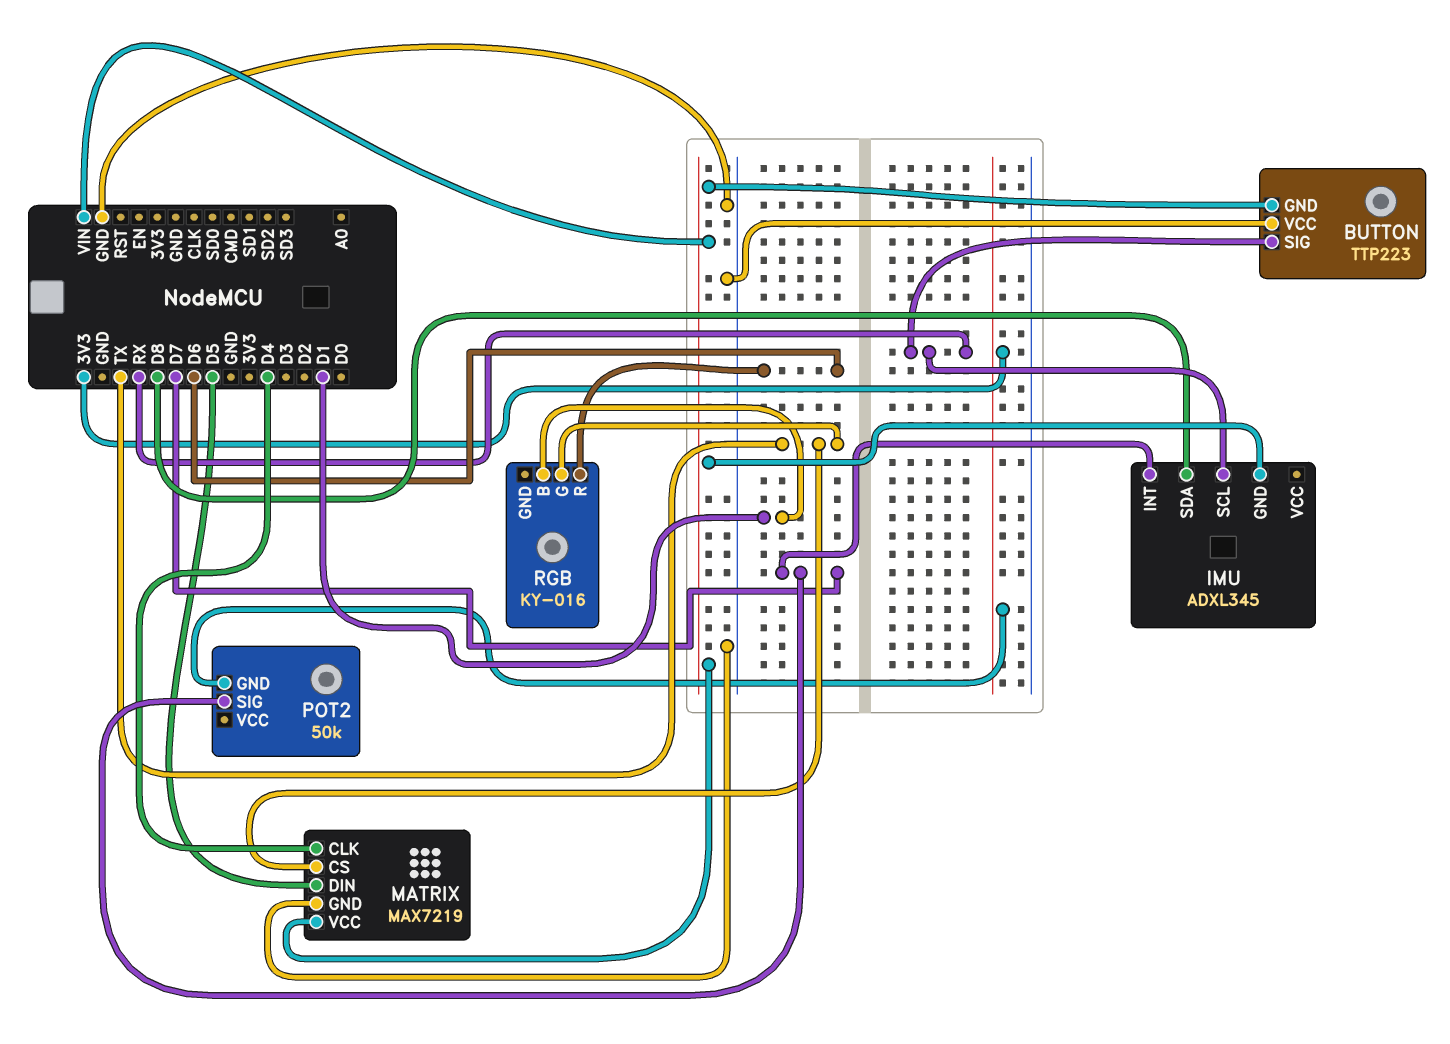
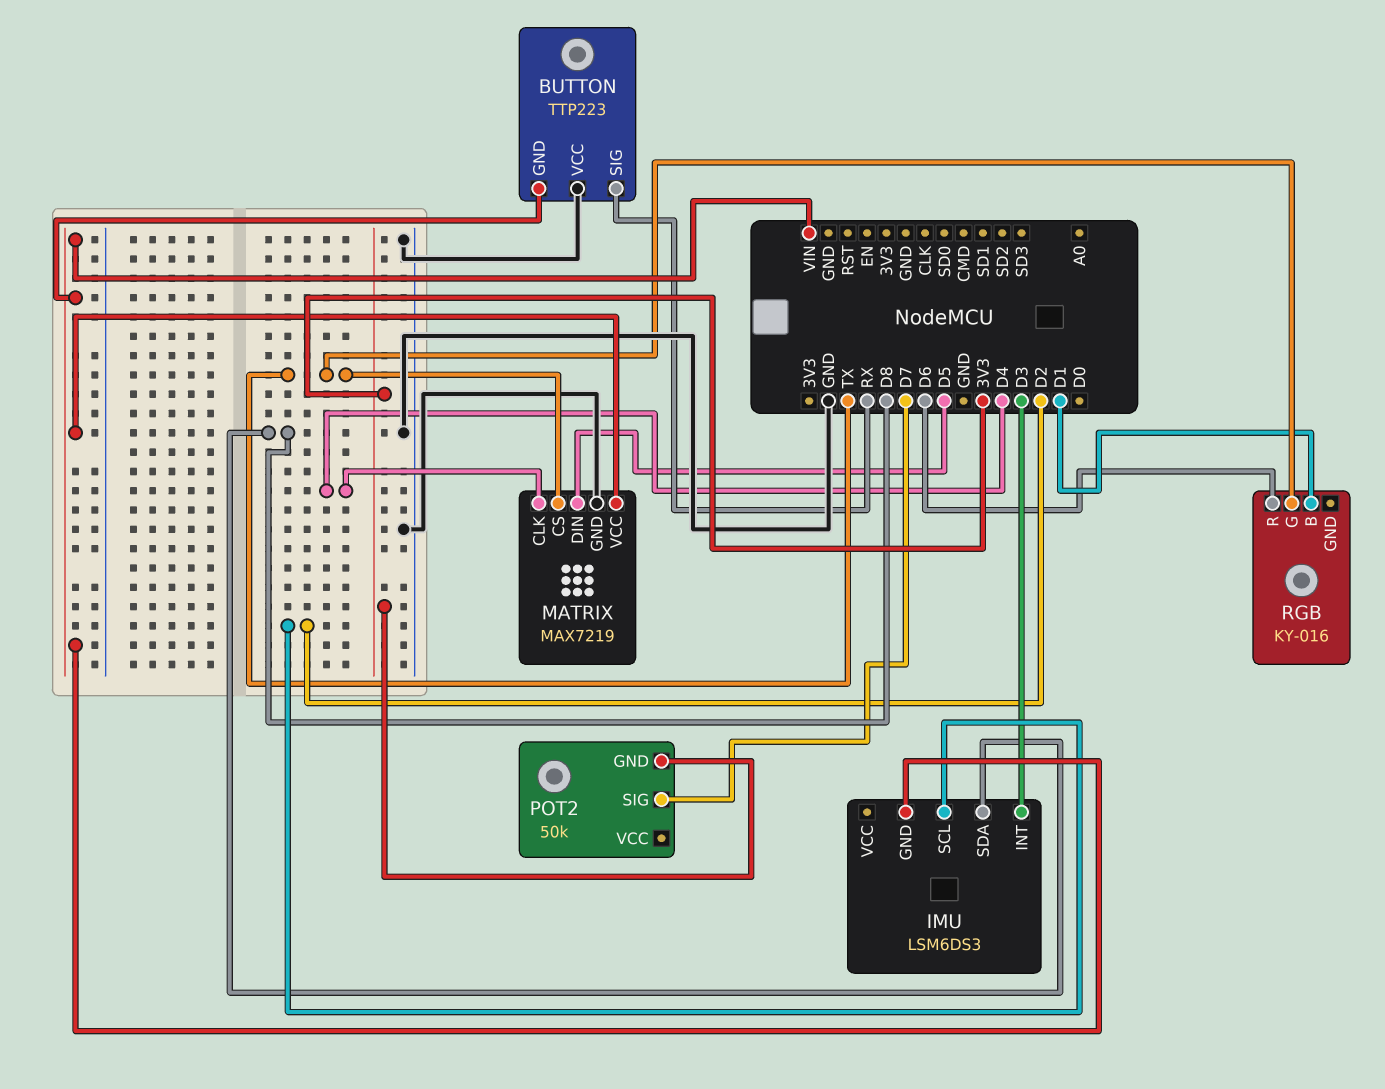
IMU: ADXL345 -> LSM6DS3
IMU pin INT: D7 -> D3
IMU pin SCL: RX -> D2

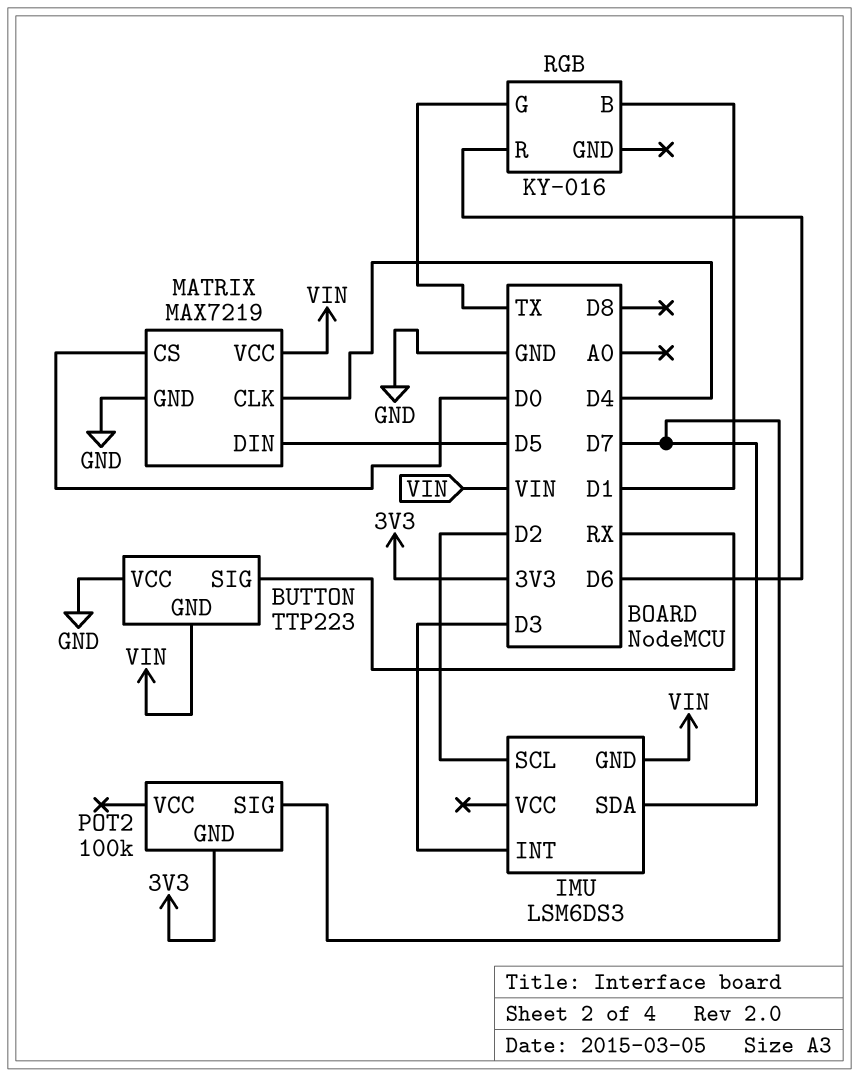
IMU pin SDA: D8 -> D7
MATRIX pin CS: TX -> D0
POT2: 50k -> 100k

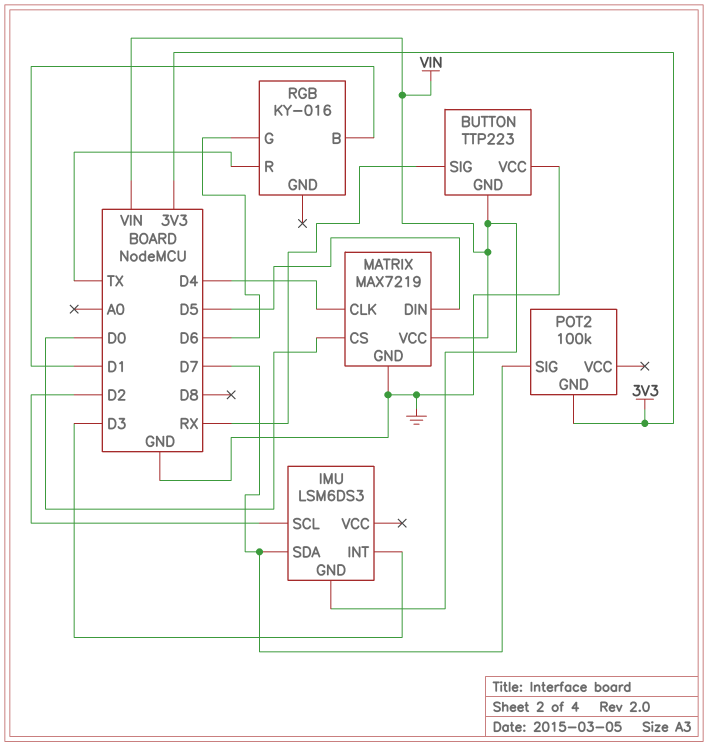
RGB pin G: TX -> D6
RGB pin R: D6 -> TX

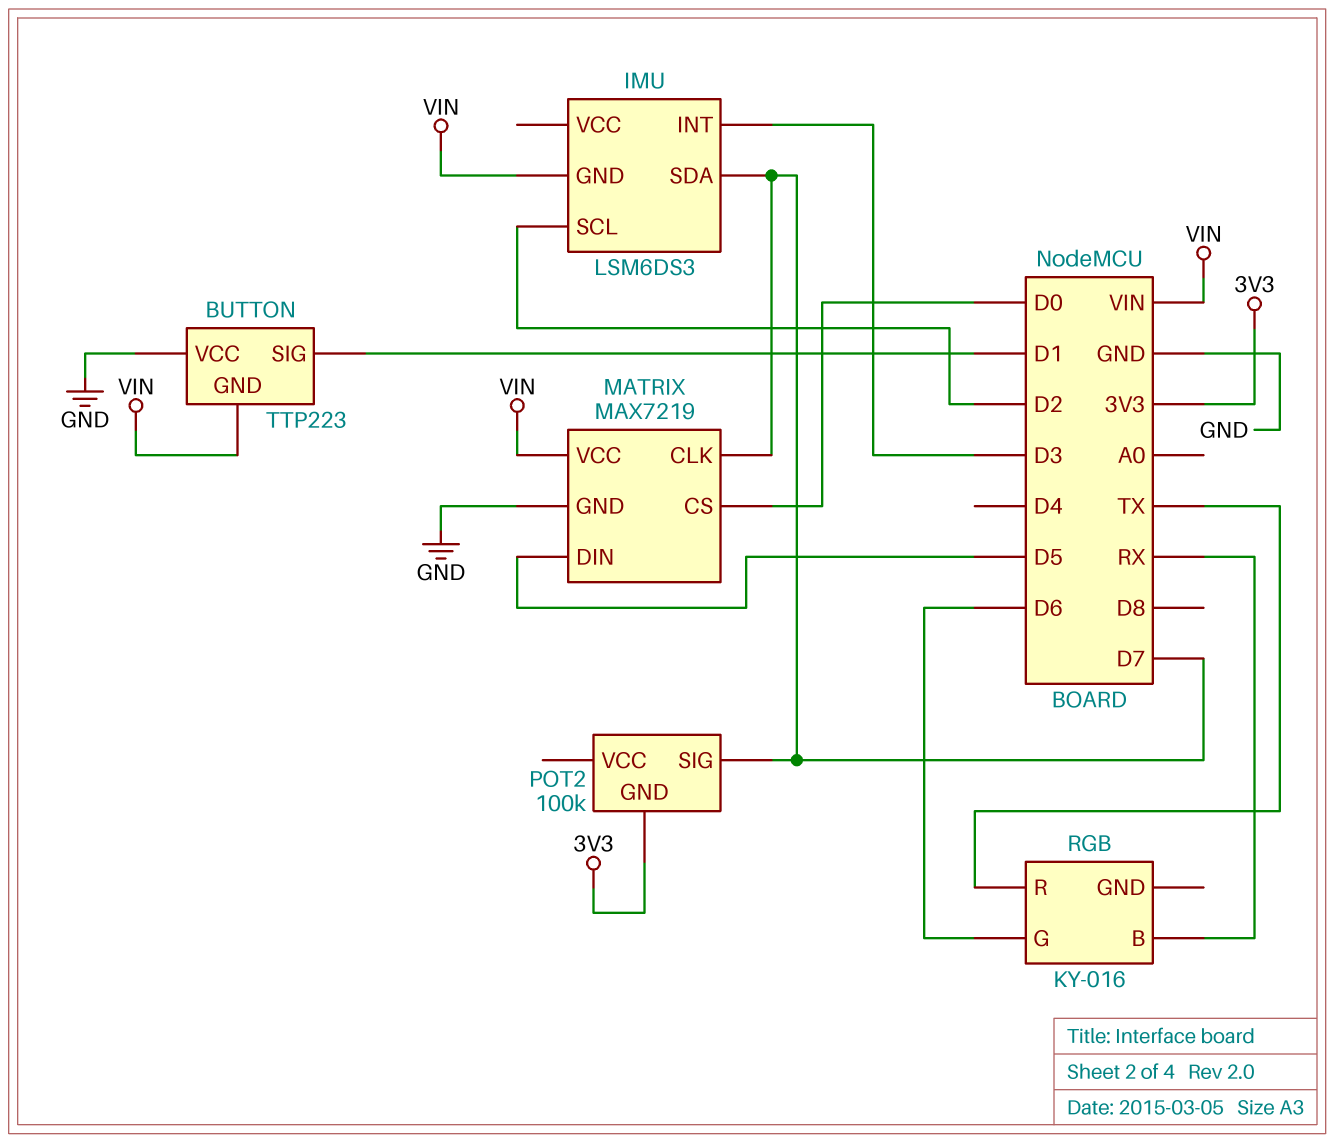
BUTTON pin SIG: RX -> D1
MATRIX pin CLK: D4 -> D7
RGB pin B: D1 -> RX

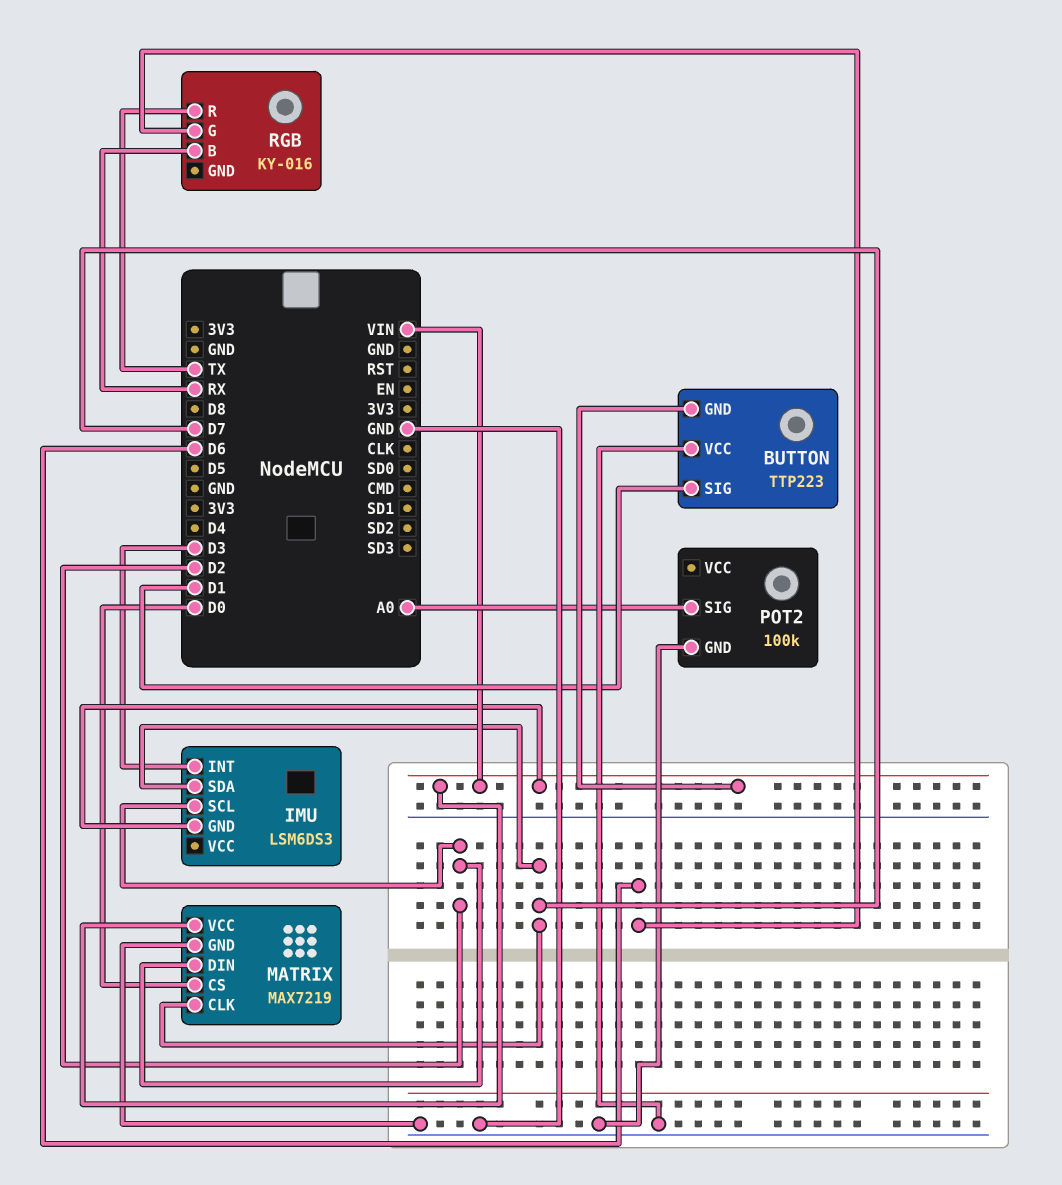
MATRIX pin DIN: D5 -> D2
POT2 pin GND: 3V3 -> GND
POT2 pin SIG: D7 -> A0

